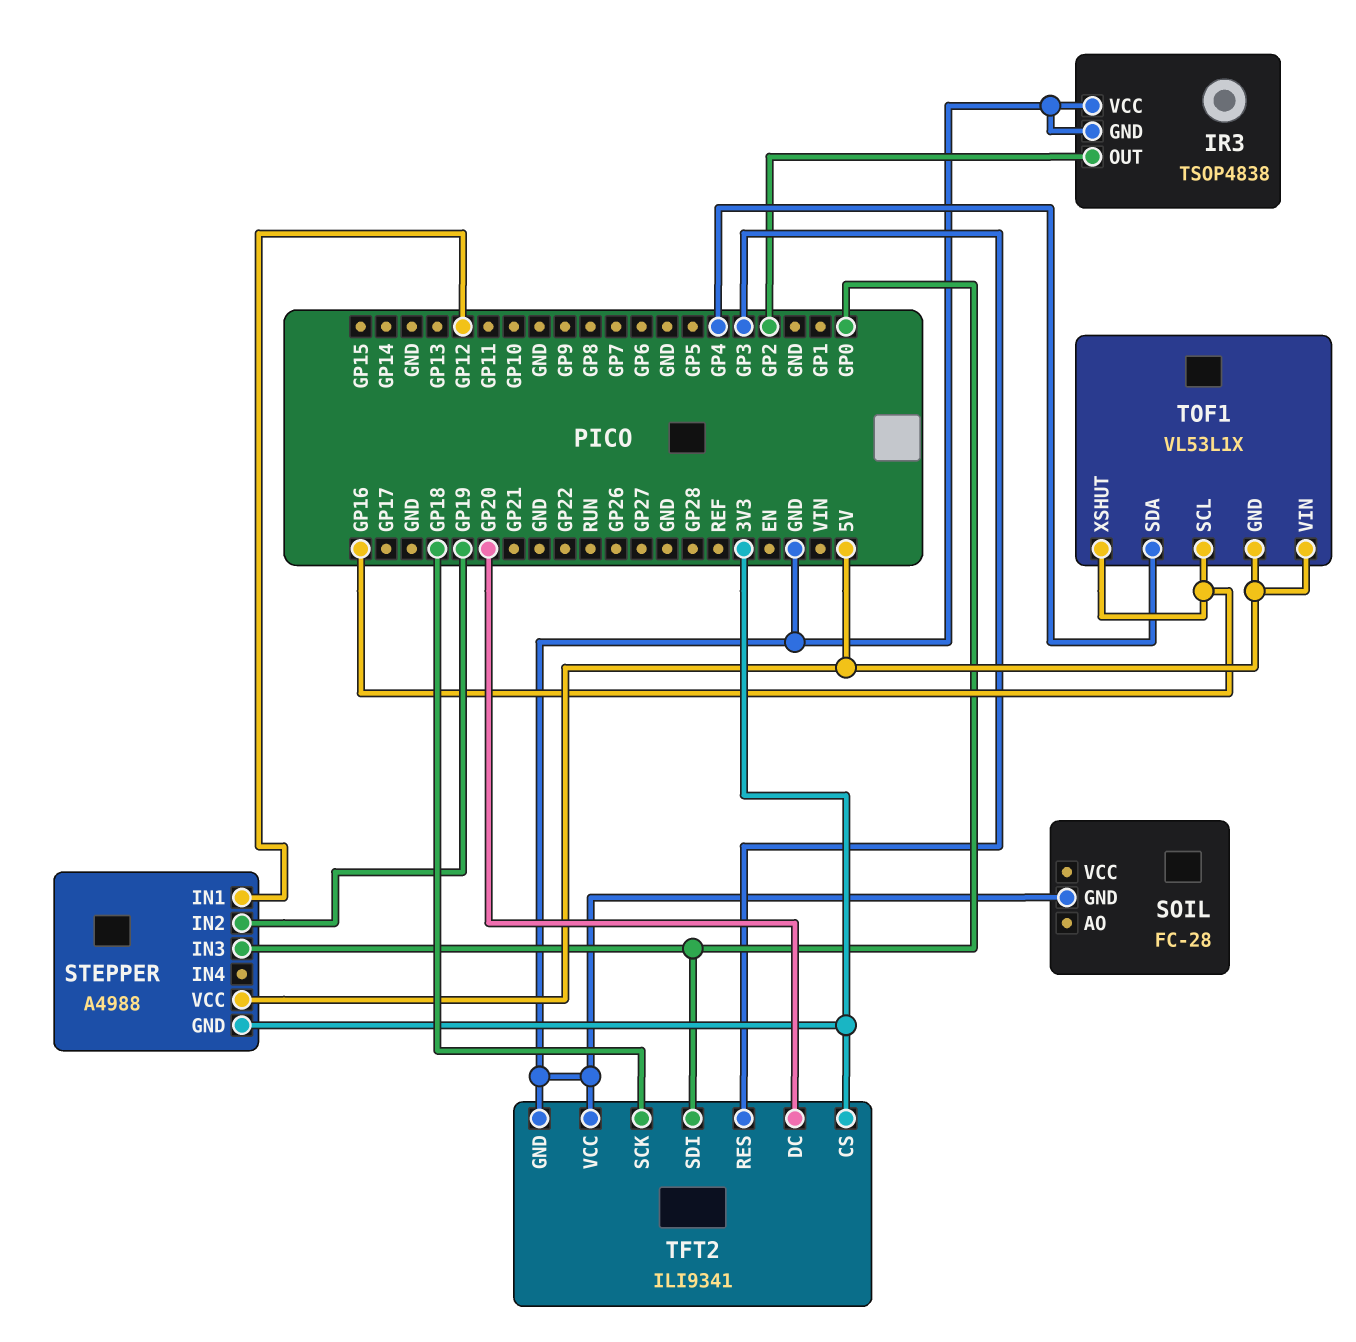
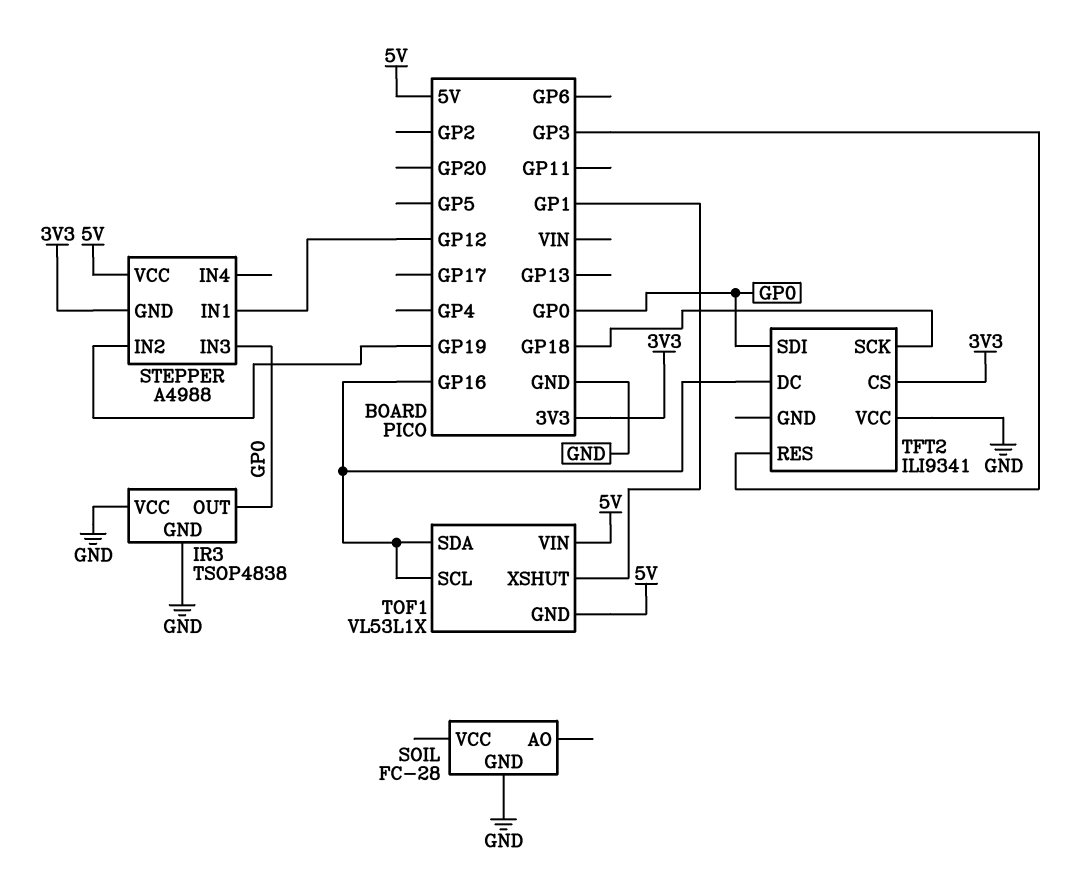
IR3 pin OUT: GP2 -> GP0
TFT2 pin DC: GP20 -> GP16
TFT2 pin GND: GND -> none
TOF1 pin SDA: GP4 -> GP16
TOF1 pin XSHUT: GP16 -> GP1

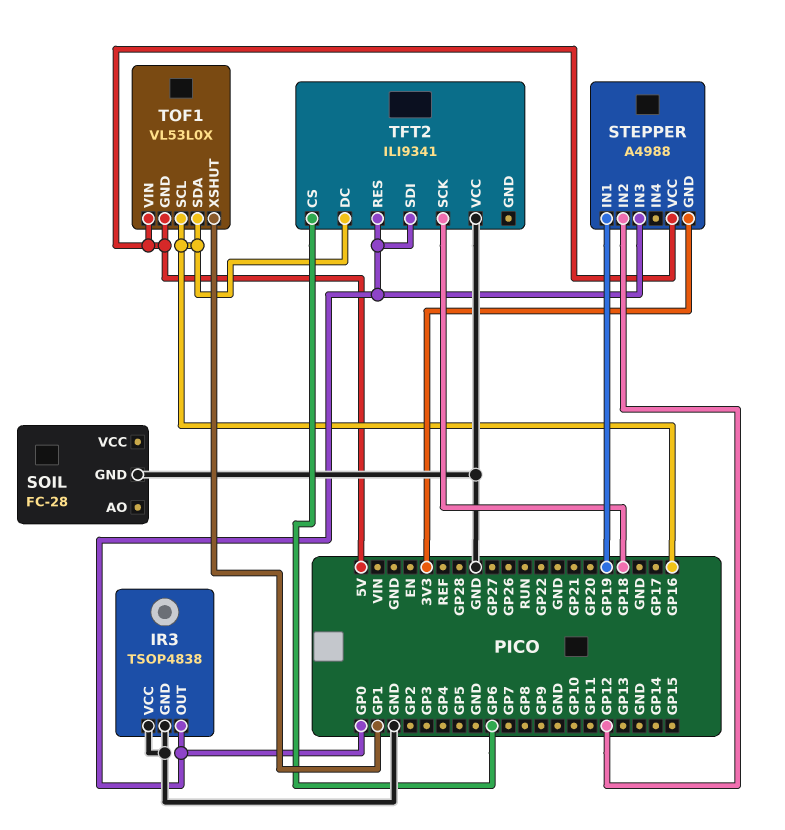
STEPPER pin IN1: GP12 -> GP19
STEPPER pin IN2: GP19 -> GP12
TFT2 pin CS: 3V3 -> GP6
TFT2 pin RES: GP3 -> GP0
TOF1: VL53L1X -> VL53L0X

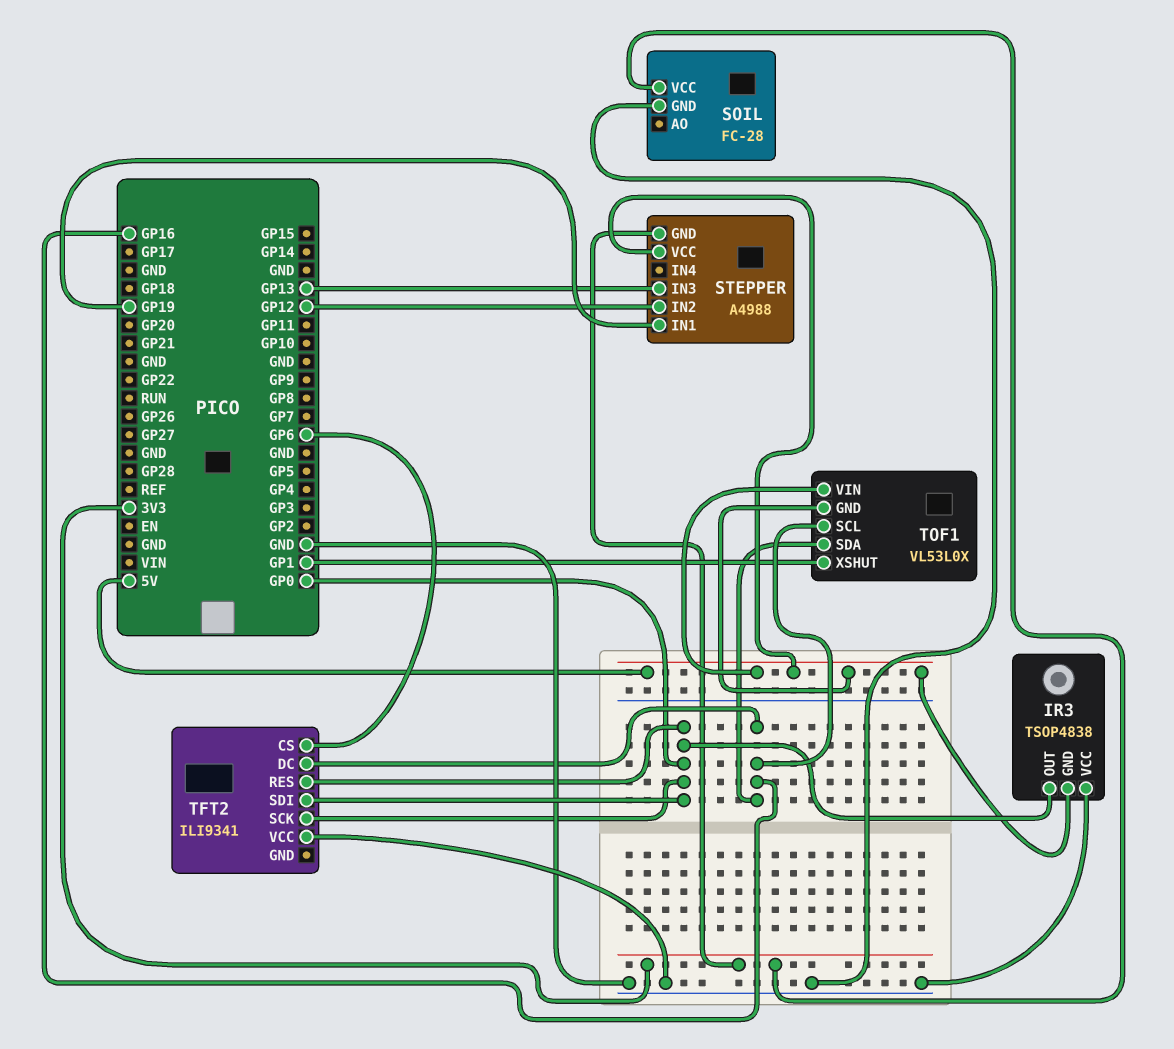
IR3 pin GND: GND -> 5V
SOIL pin VCC: none -> 3V3
STEPPER pin IN3: GP0 -> GP13
TFT2 pin SCK: GP18 -> GP0

